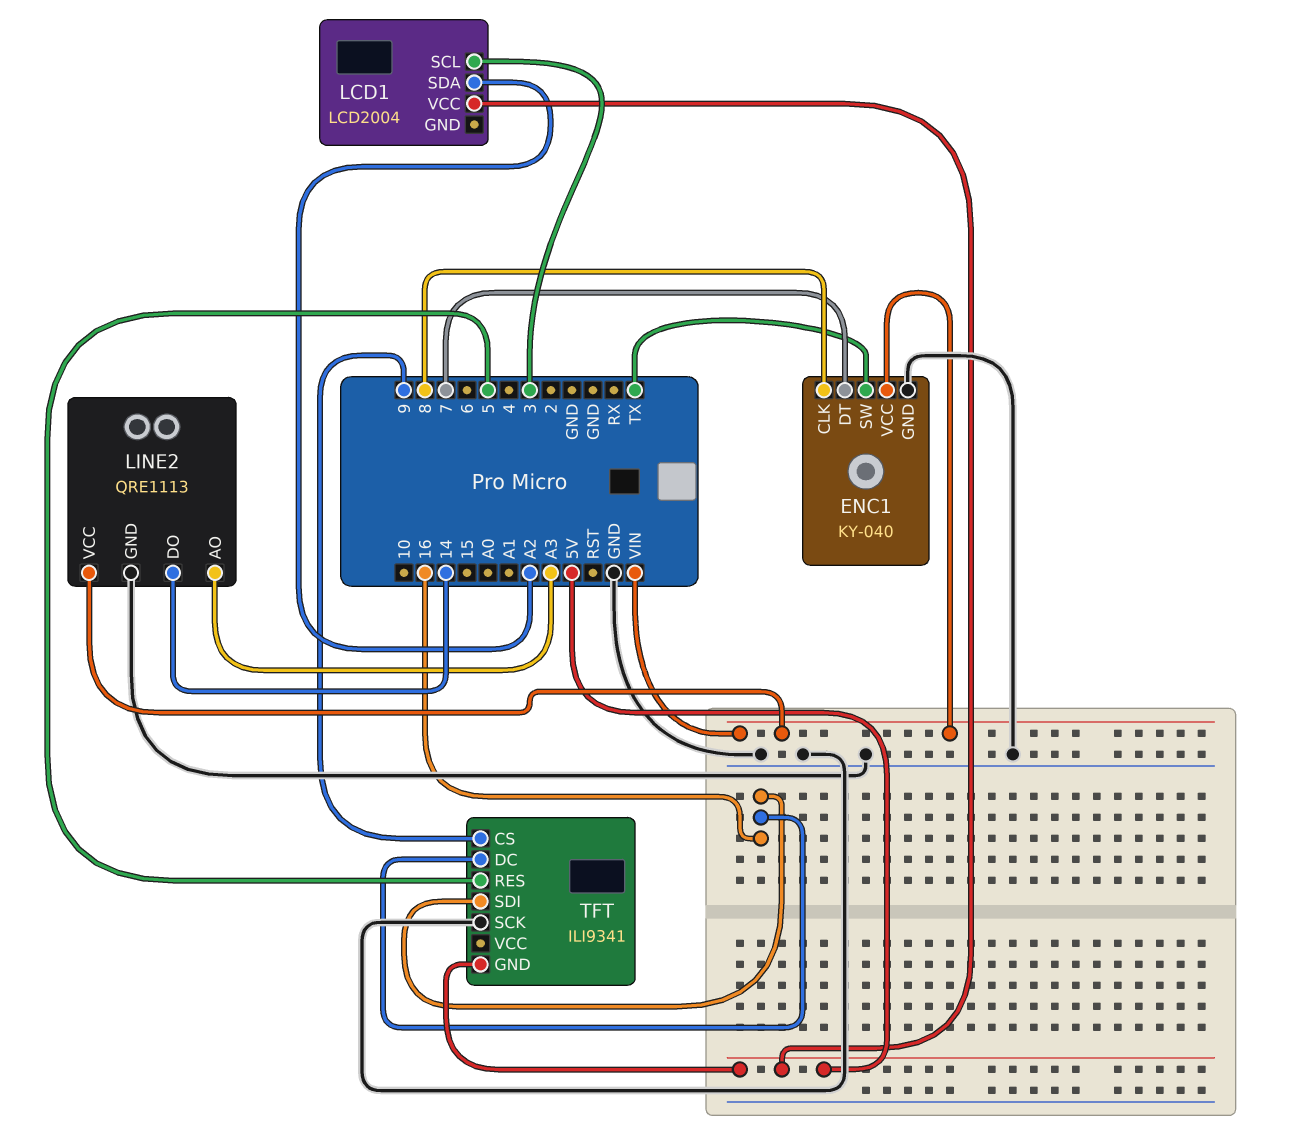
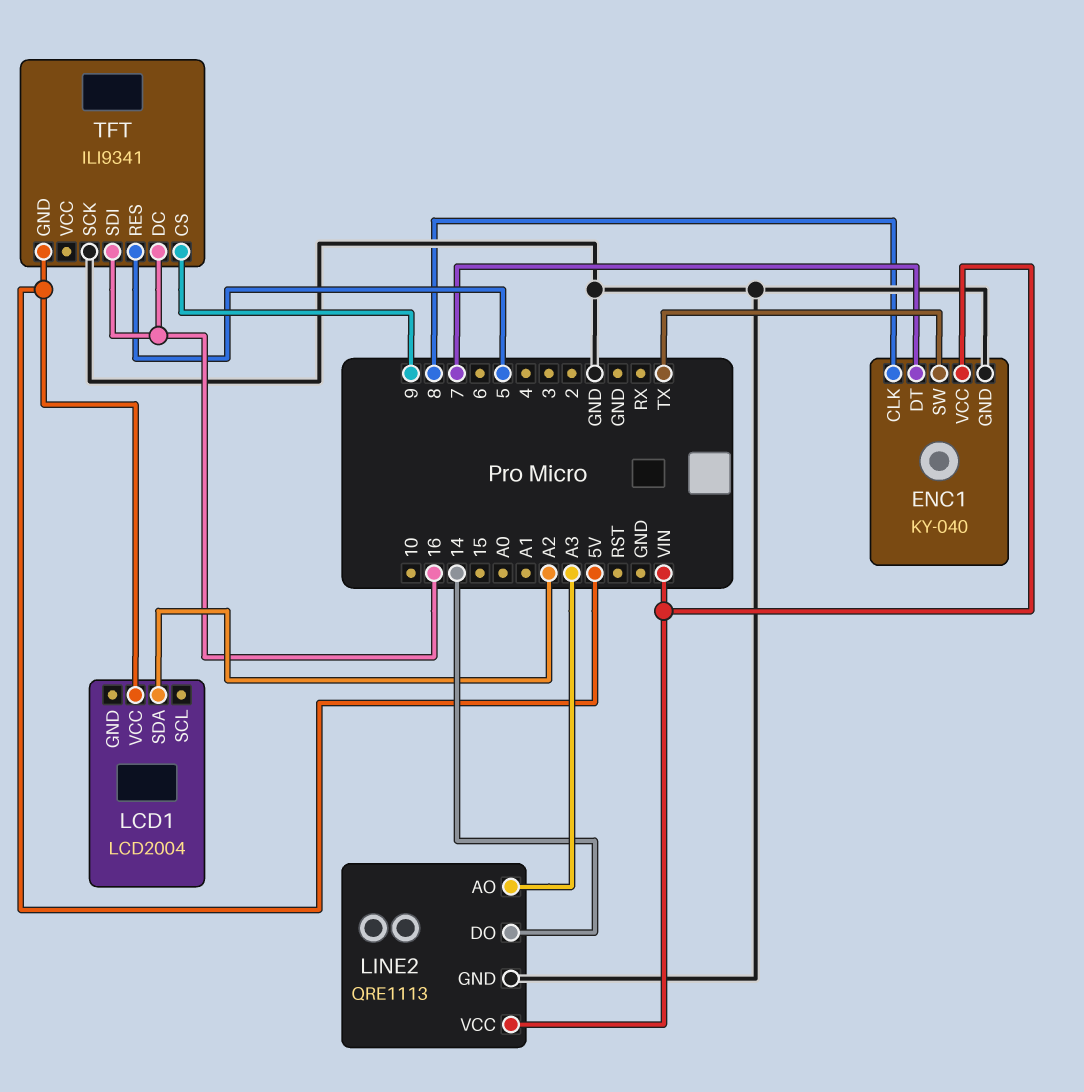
LCD1 pin SCL: 3 -> none

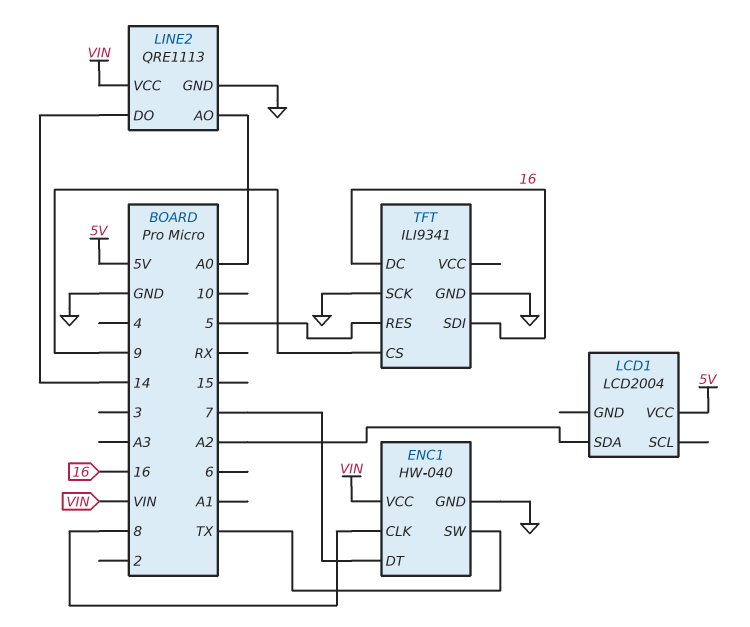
ENC1: KY-040 -> HW-040
LINE2 pin AO: A3 -> A0
TFT pin GND: 5V -> GND

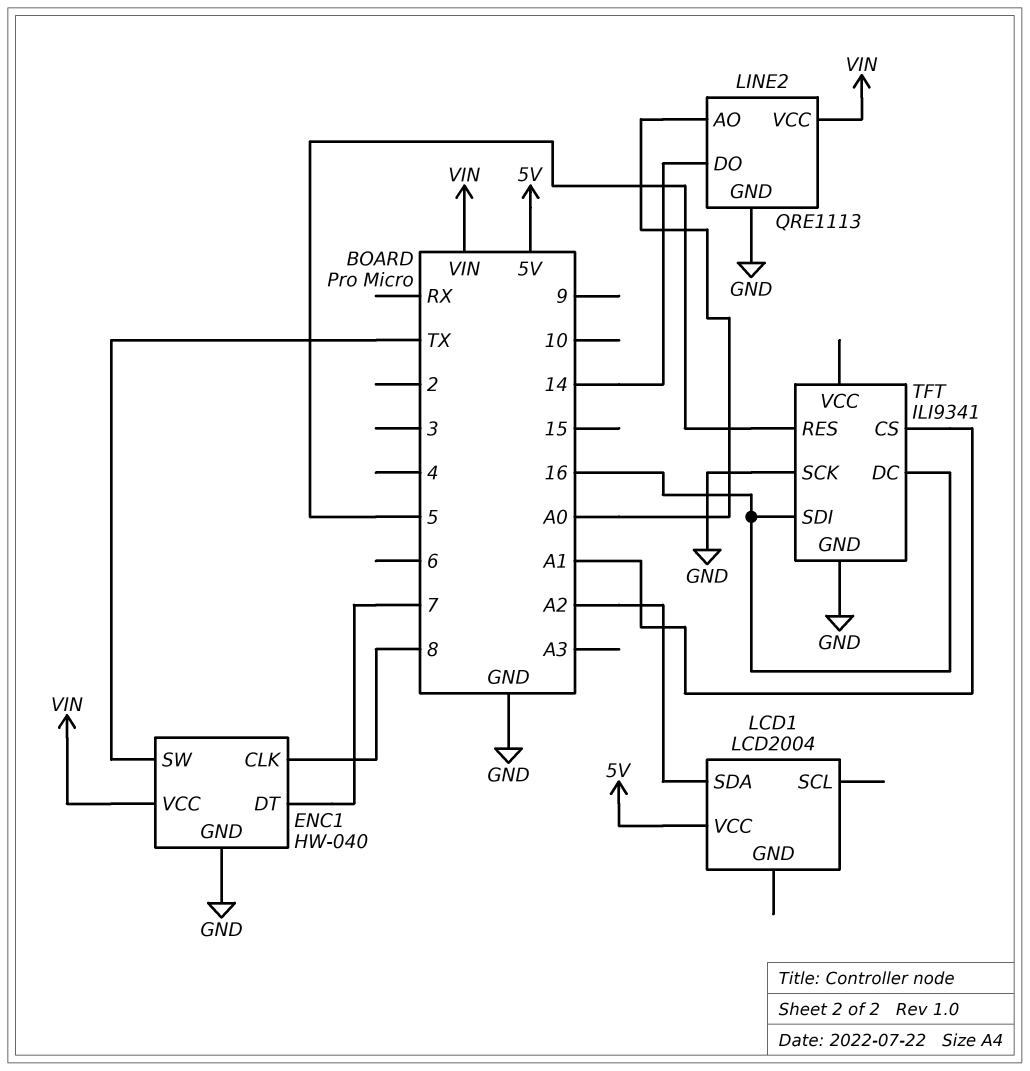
TFT pin CS: 9 -> A1

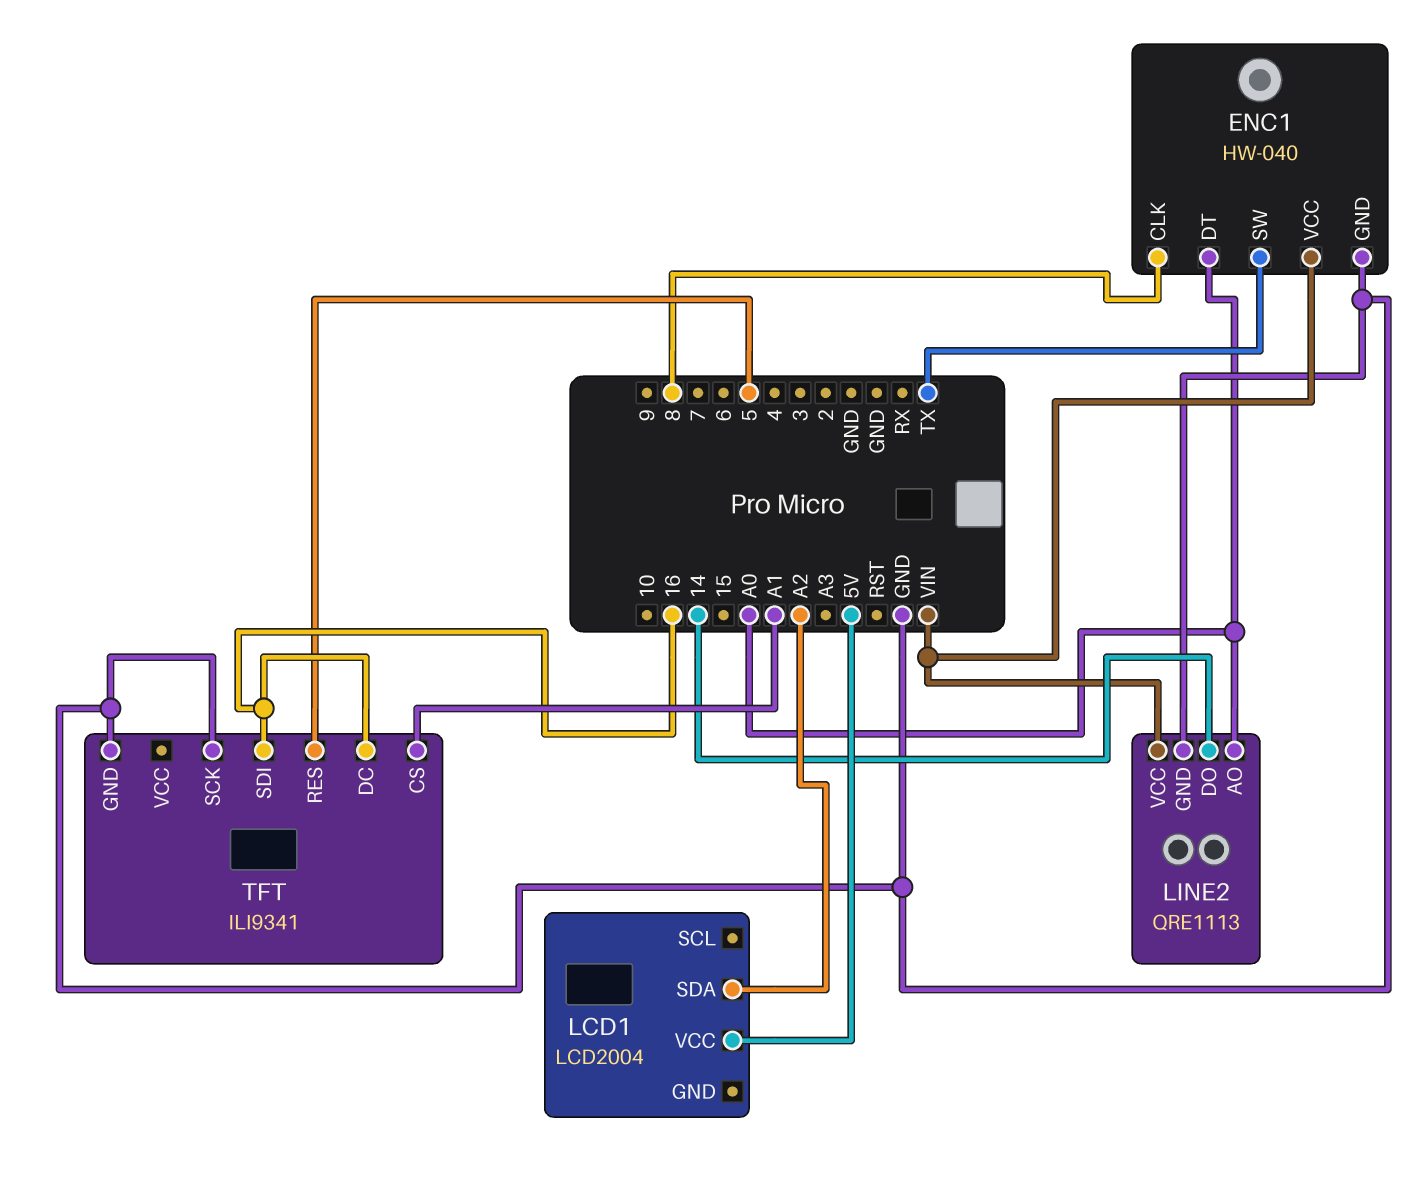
ENC1 pin DT: 7 -> A0

